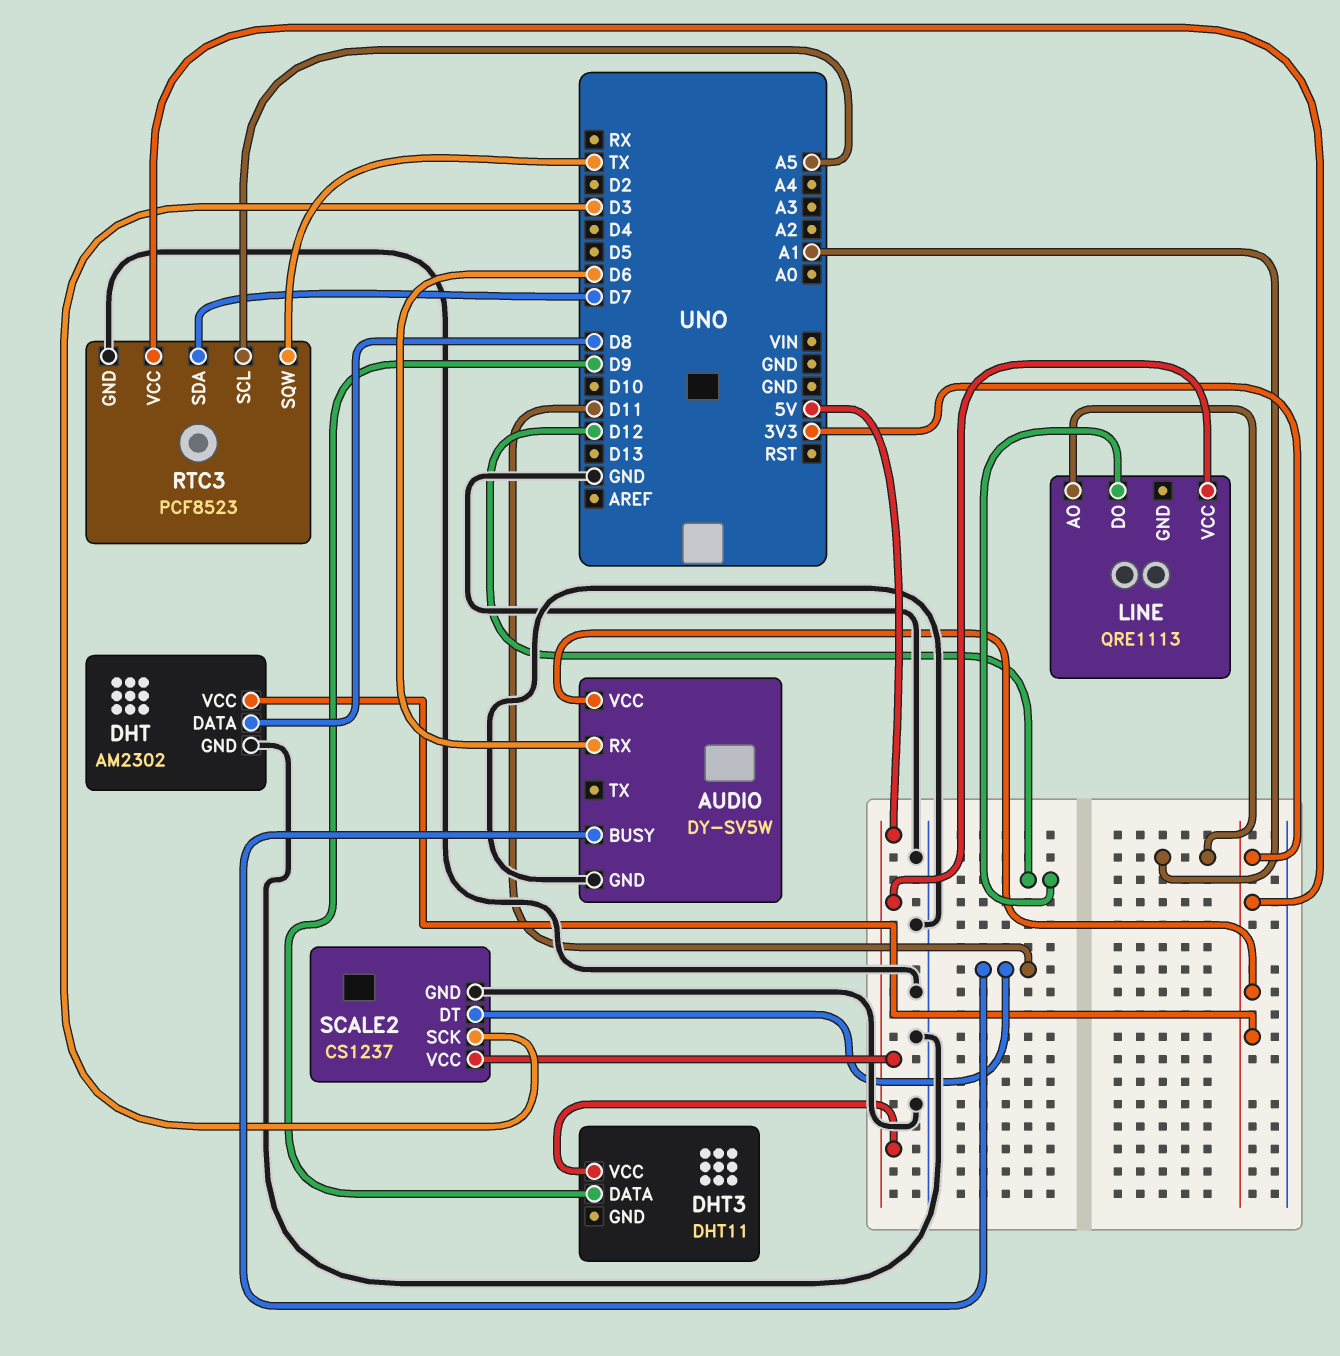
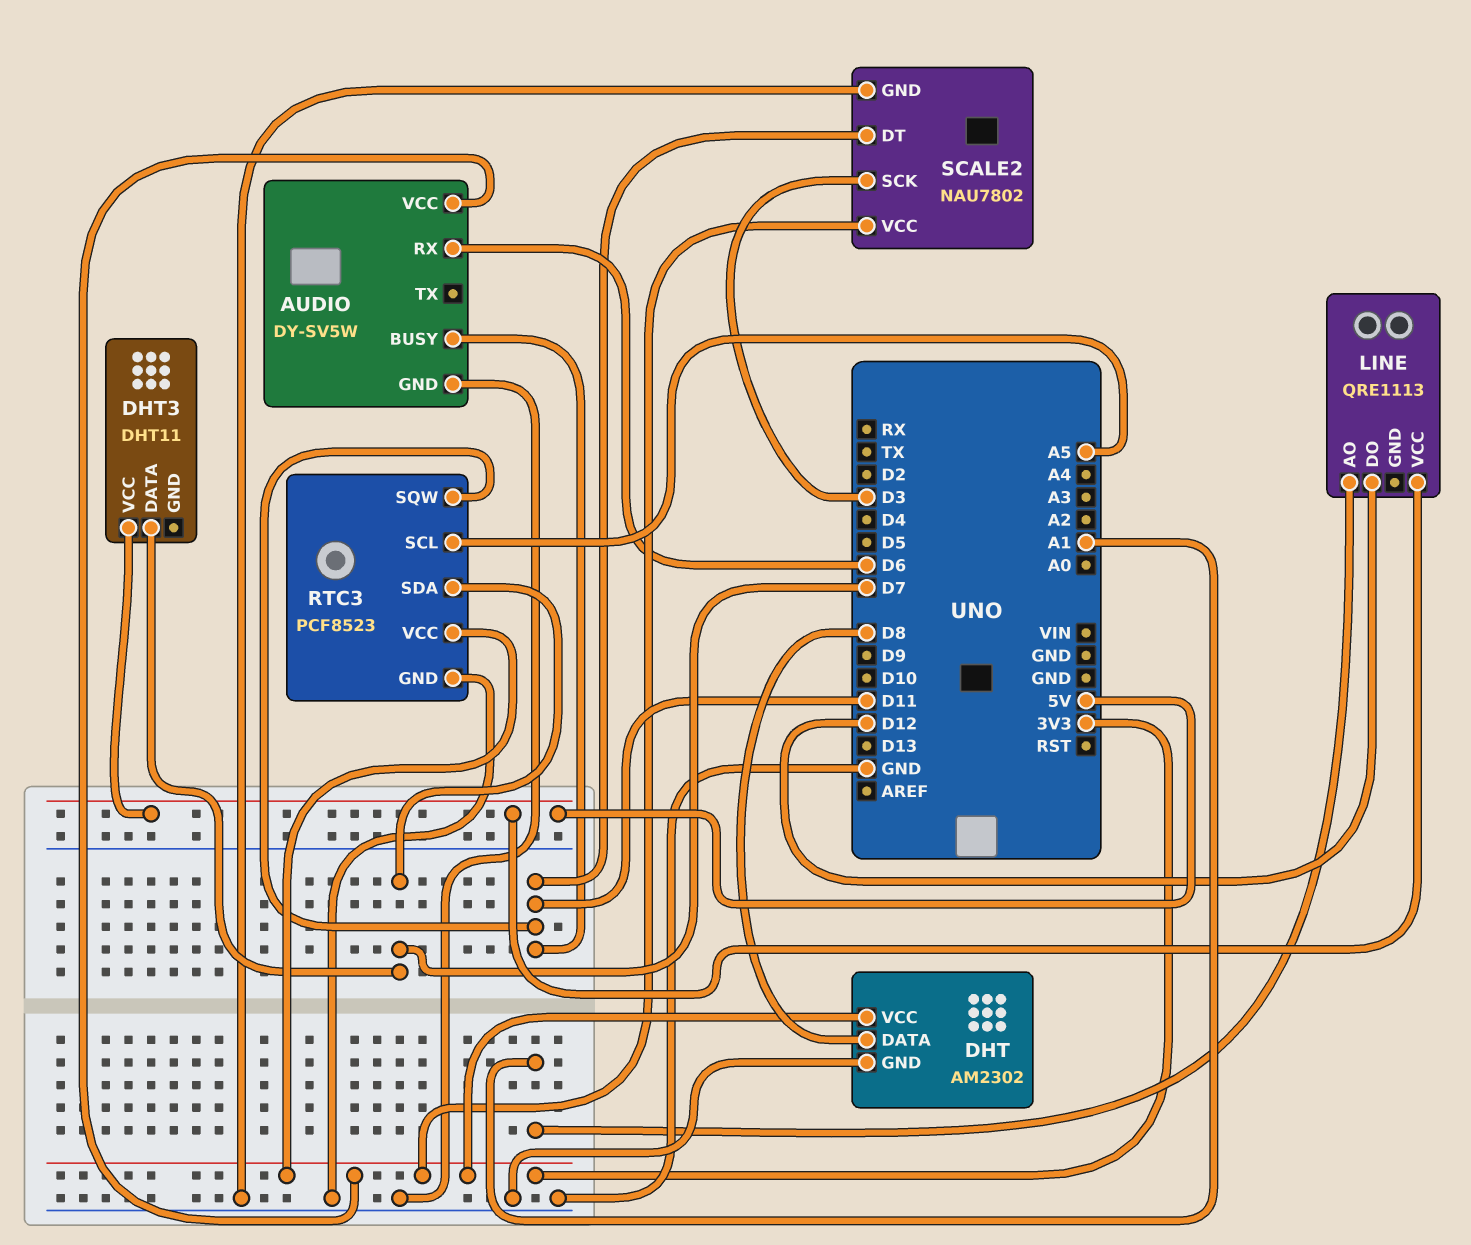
DHT3 pin DATA: D9 -> D7
RTC3 pin SQW: TX -> D11
SCALE2: CS1237 -> NAU7802
SCALE2 pin VCC: 5V -> 3V3

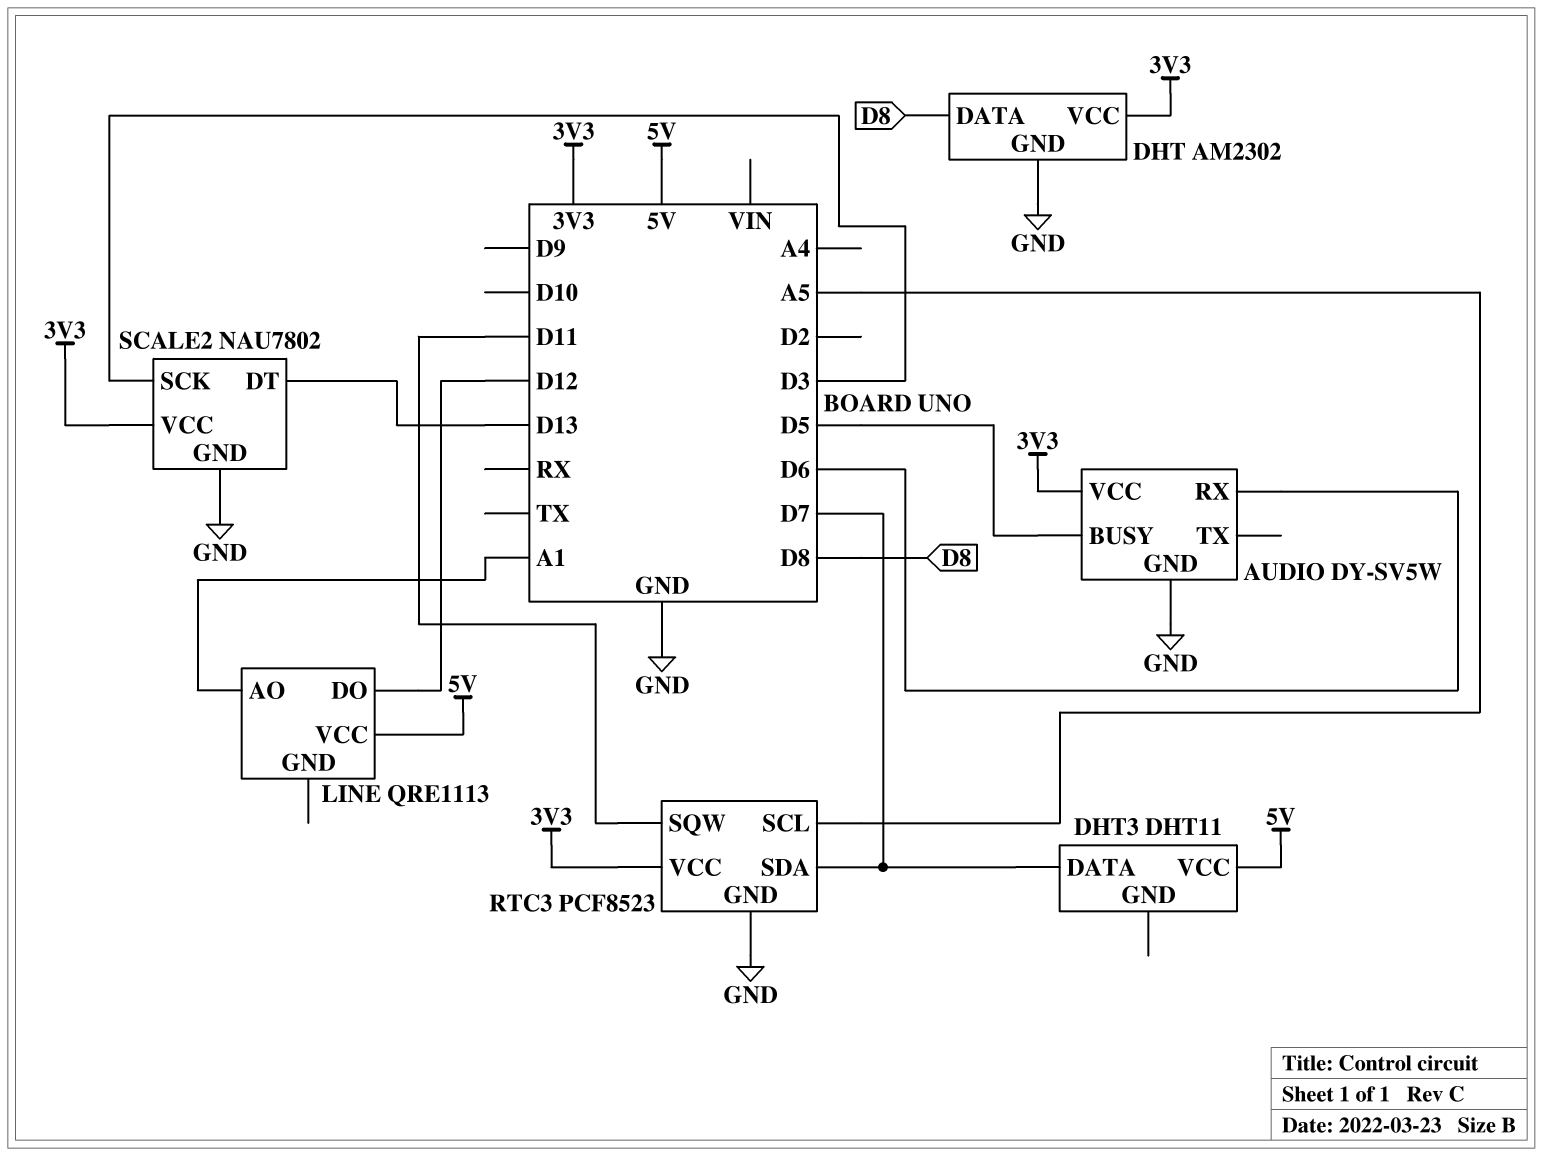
AUDIO pin BUSY: D11 -> D5
SCALE2 pin DT: D11 -> D13

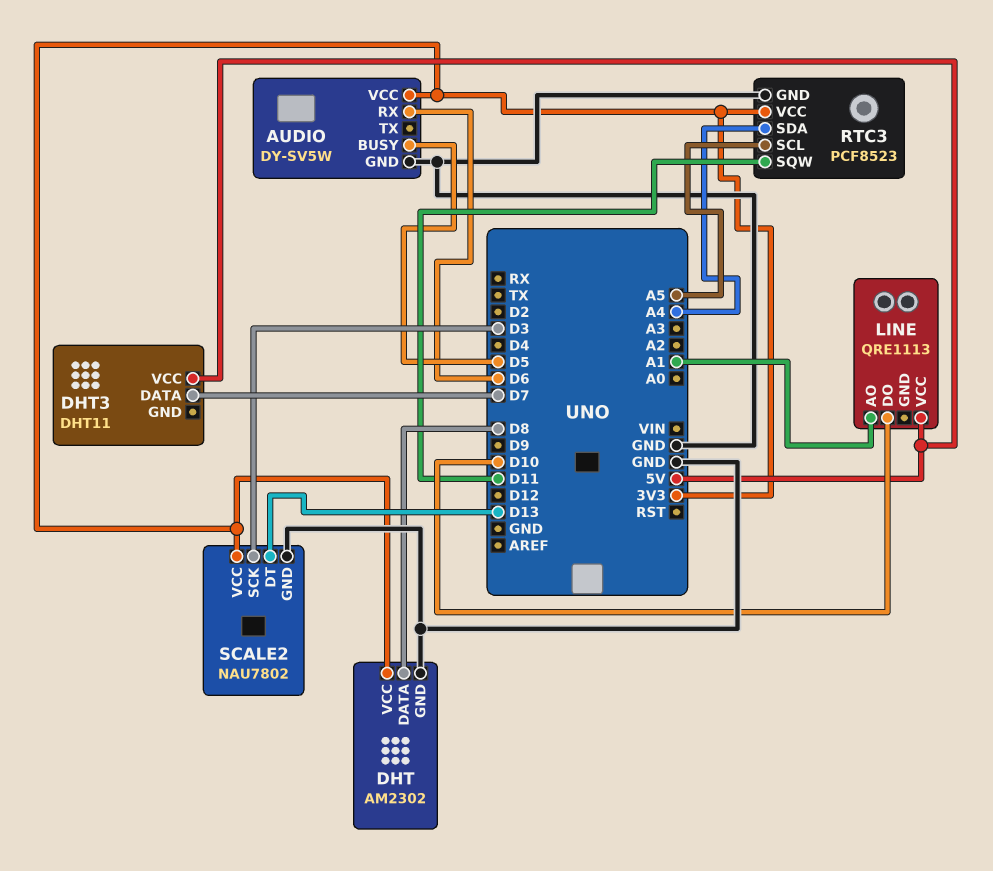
LINE pin DO: D12 -> D10
RTC3 pin SDA: D7 -> A4

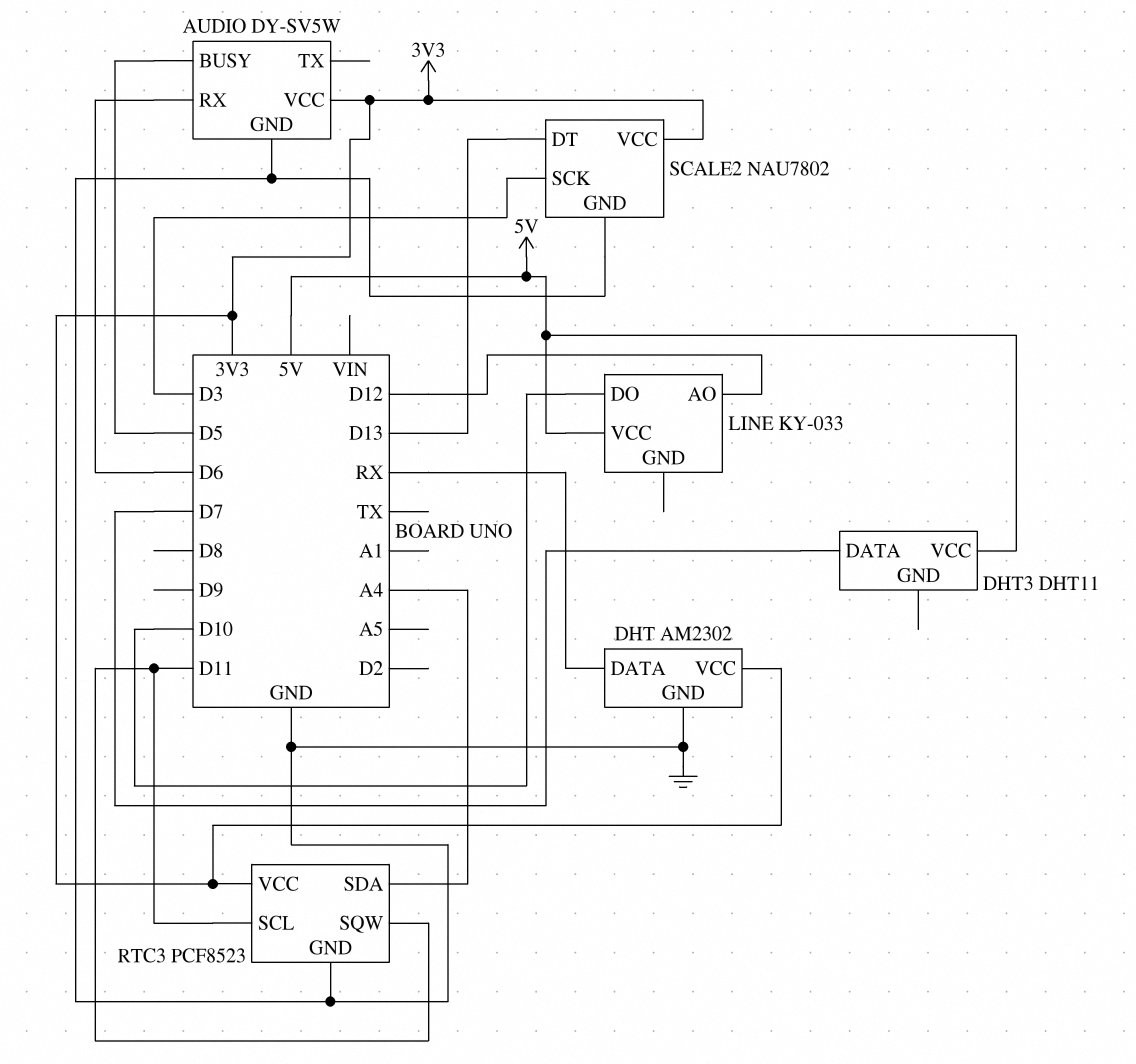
DHT pin DATA: D8 -> RX
LINE: QRE1113 -> KY-033
LINE pin AO: A1 -> D12
RTC3 pin SCL: A5 -> D11

